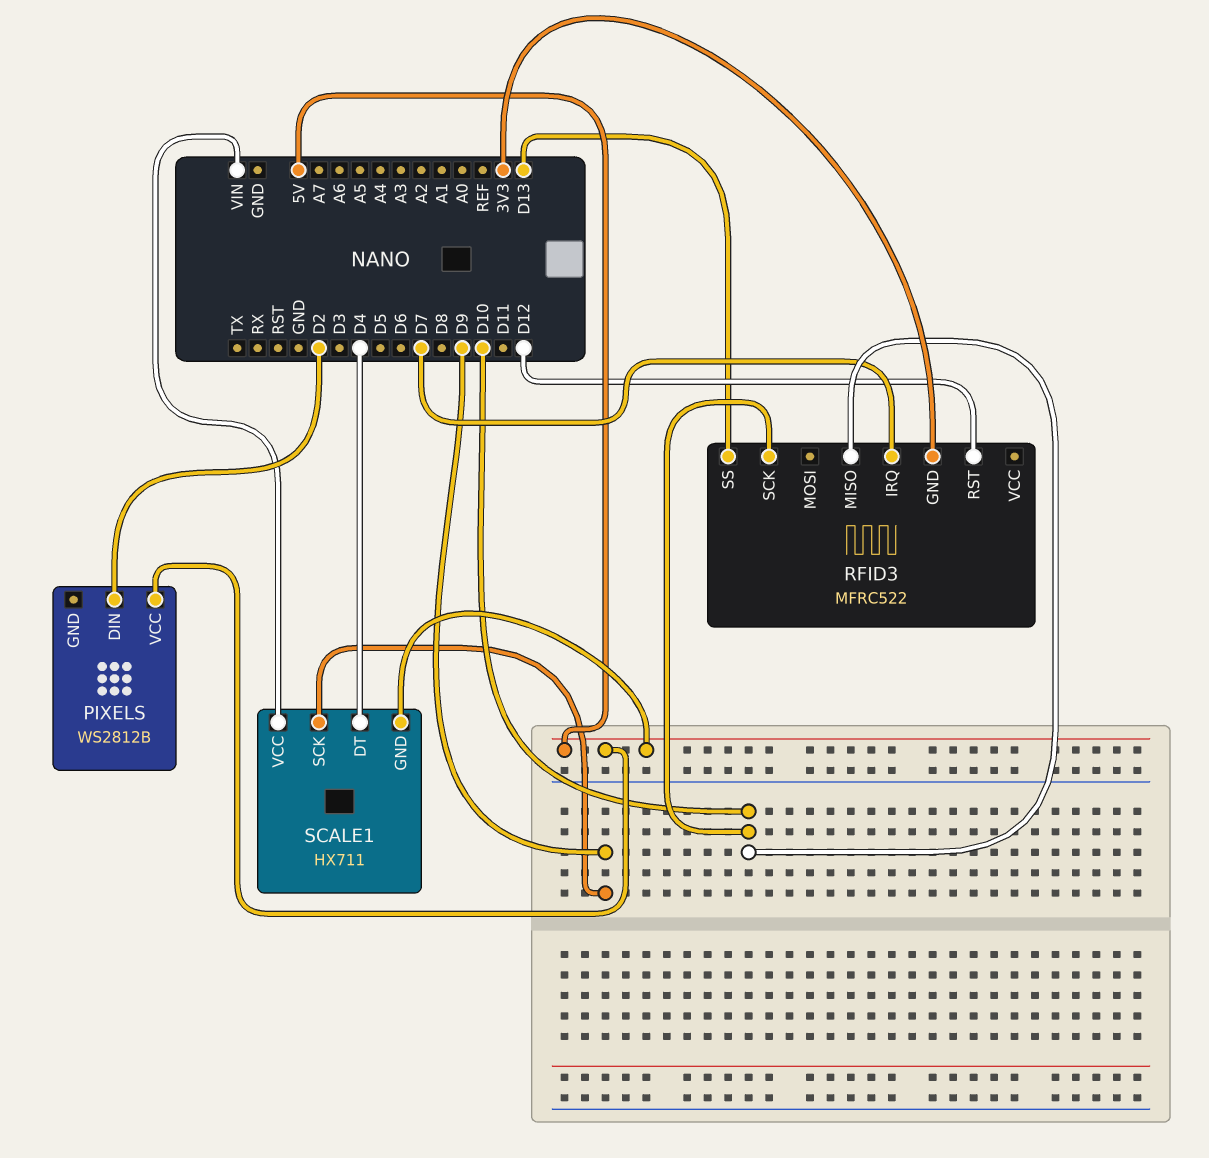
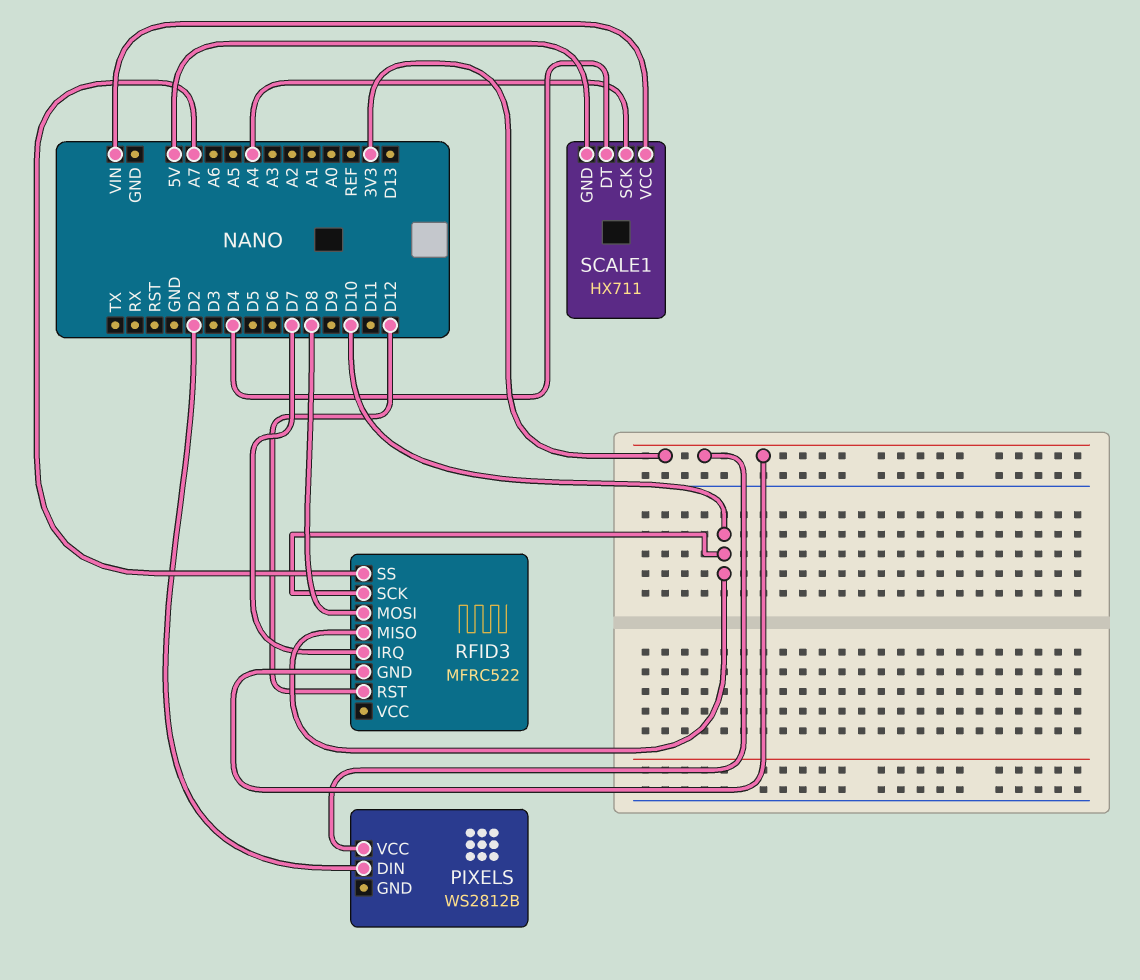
PIXELS pin VCC: 5V -> 3V3
RFID3 pin MOSI: none -> D8
RFID3 pin SS: D13 -> A7
SCALE1 pin SCK: D9 -> A4

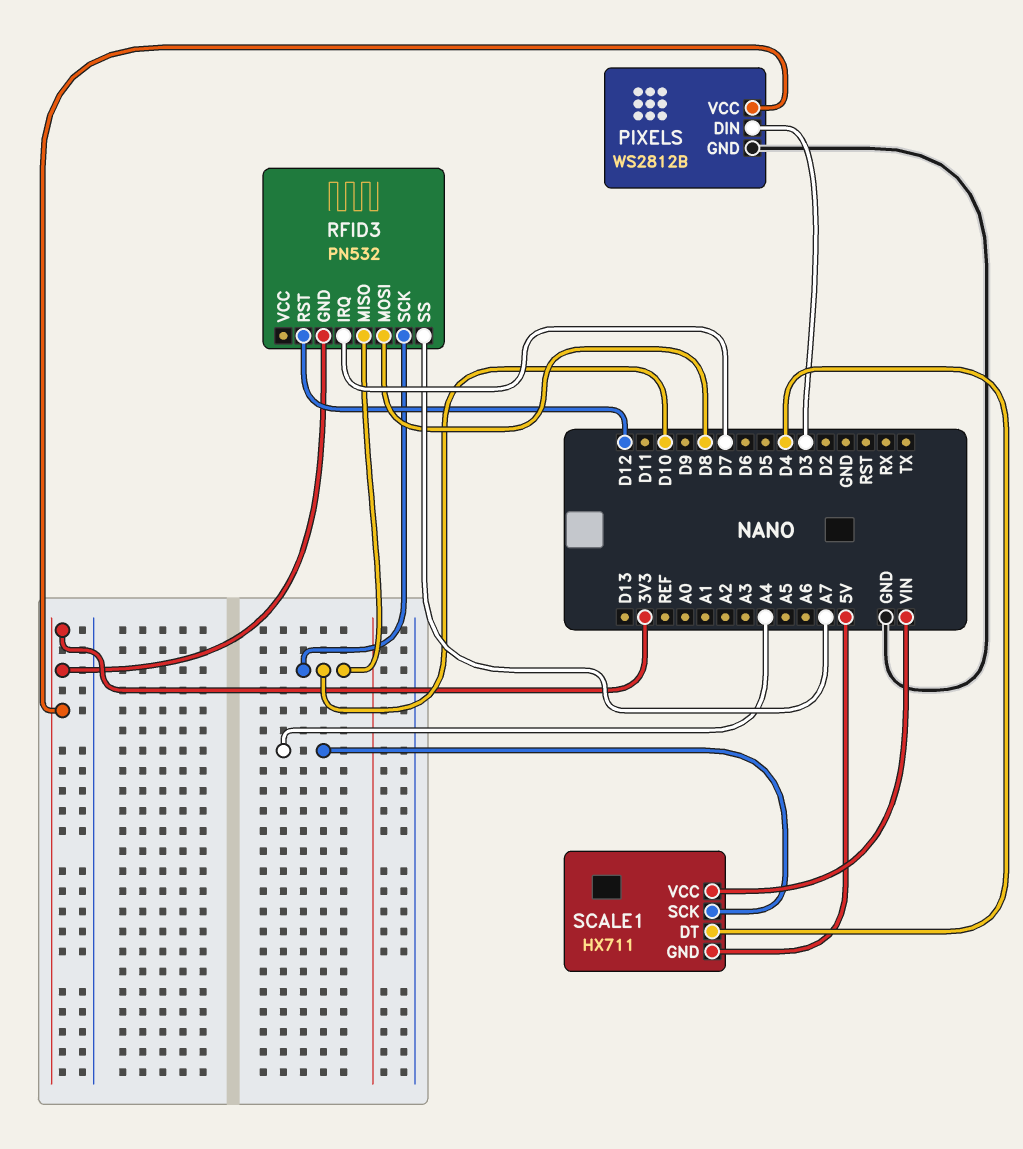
PIXELS pin DIN: D2 -> D3
PIXELS pin GND: none -> GND
RFID3: MFRC522 -> PN532

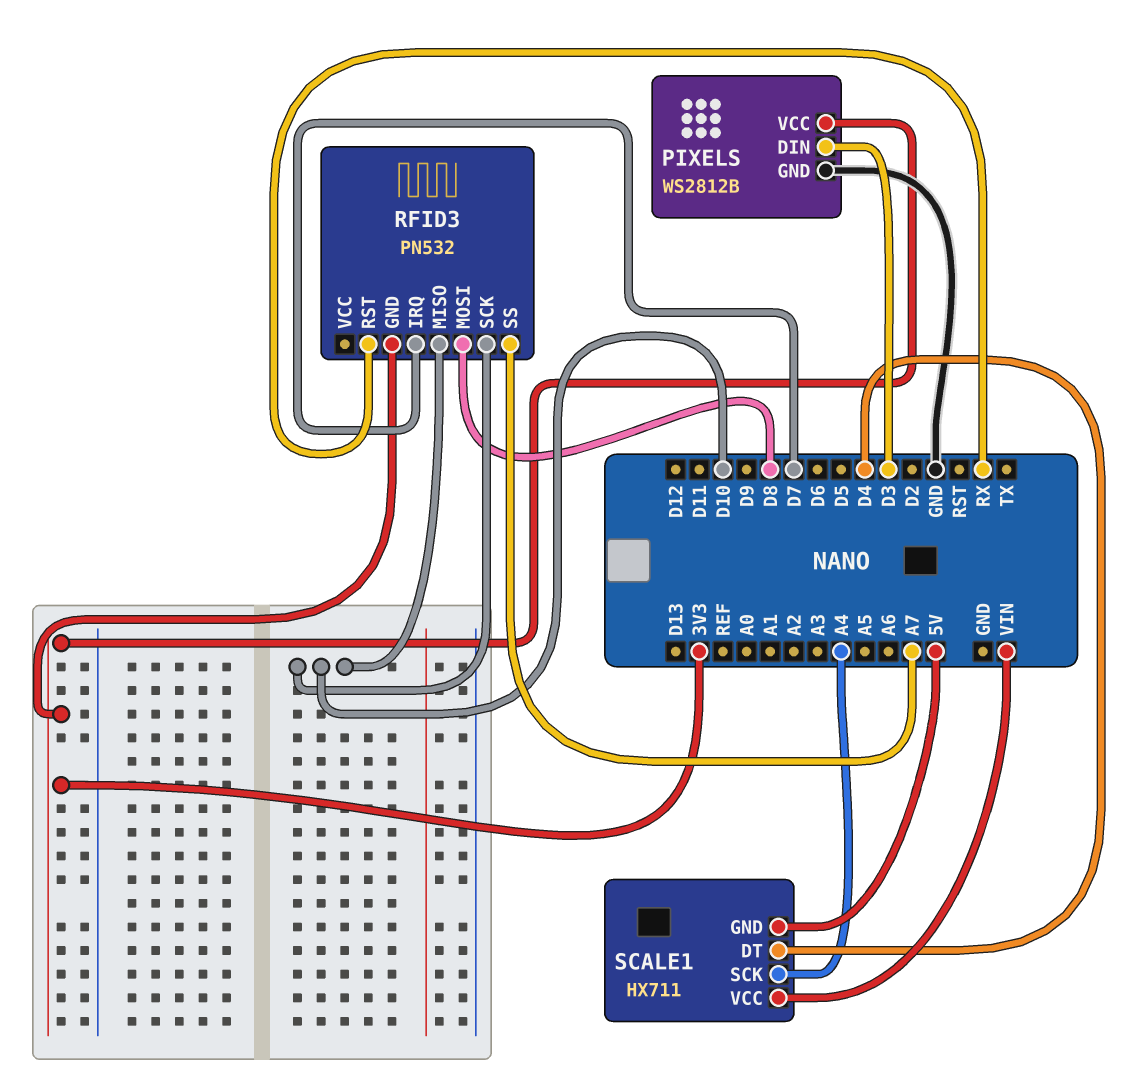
RFID3 pin RST: D12 -> RX

